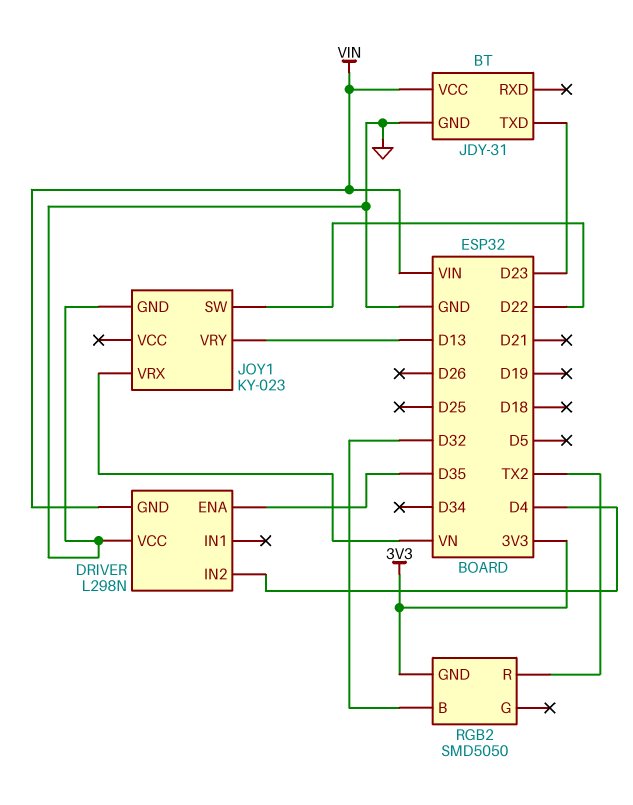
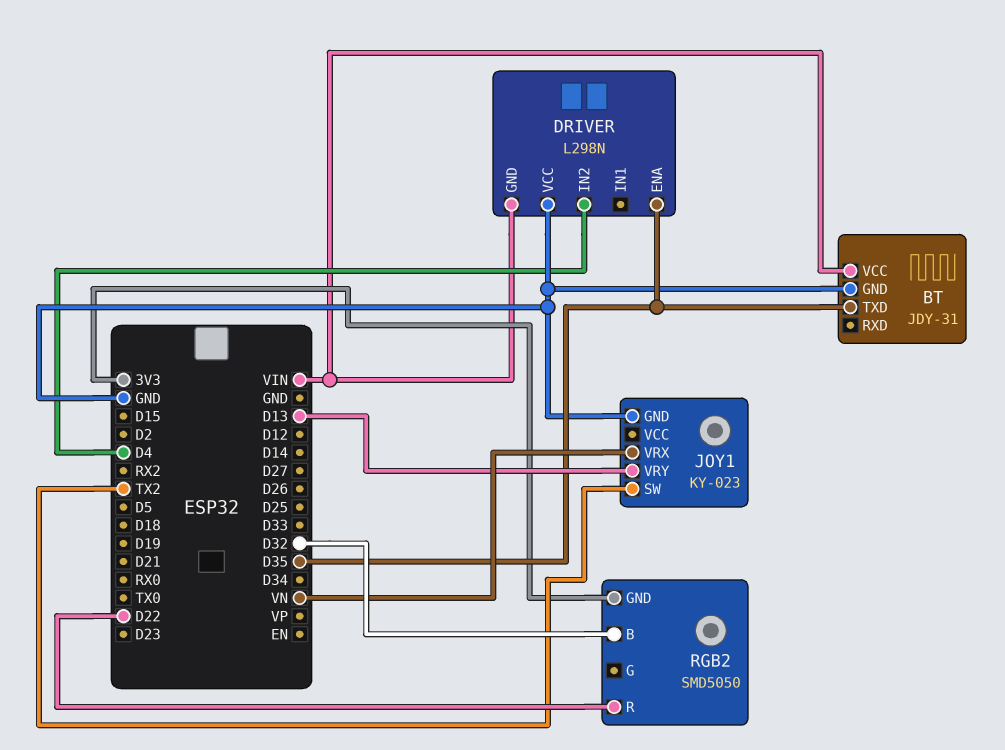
BT pin TXD: D23 -> D35
JOY1 pin SW: D22 -> TX2
RGB2 pin R: TX2 -> D22

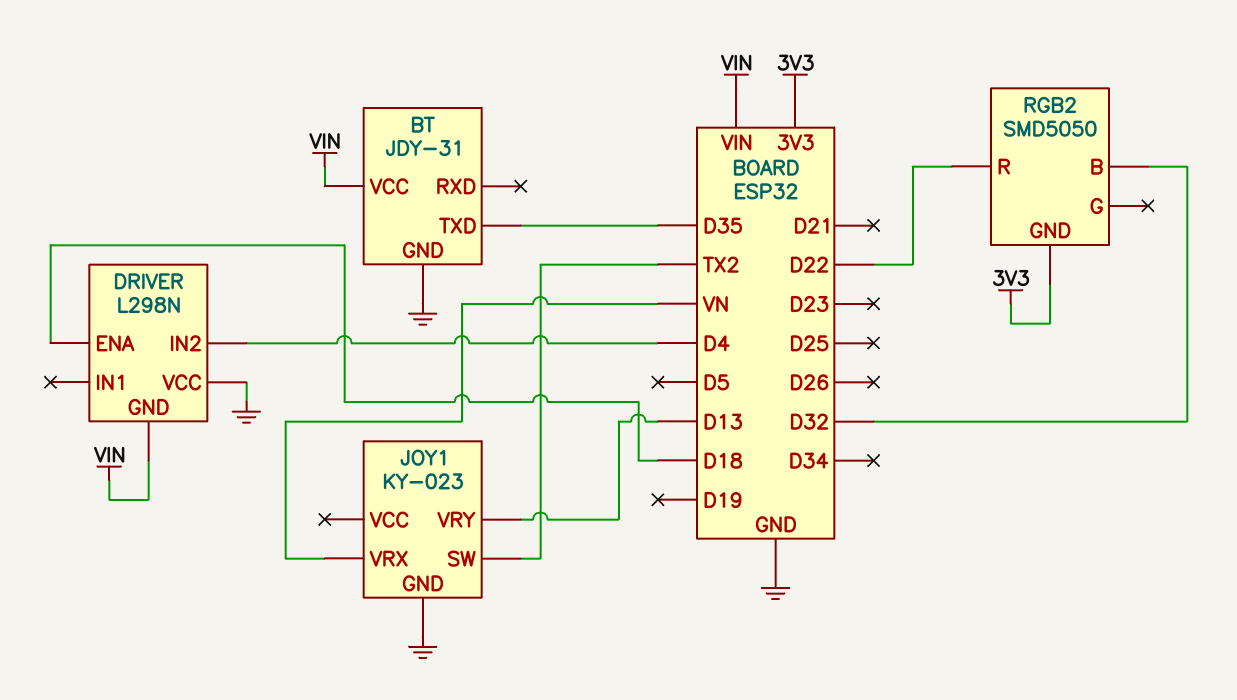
DRIVER pin ENA: D35 -> D18

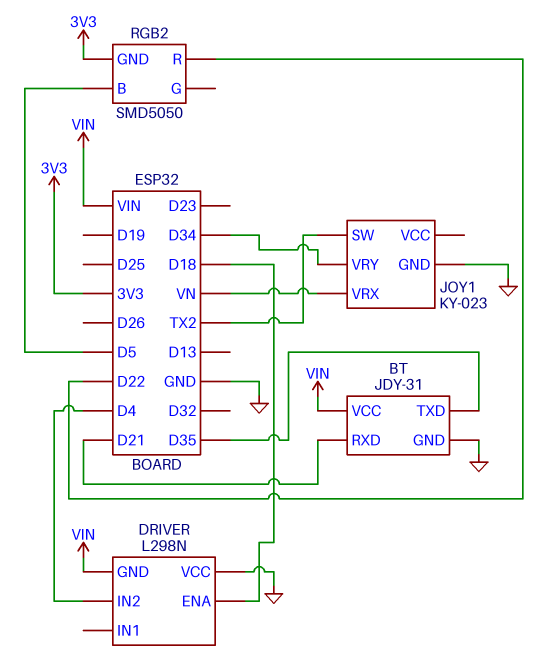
BT pin RXD: none -> D21
JOY1 pin VRY: D13 -> D34
RGB2 pin B: D32 -> D5

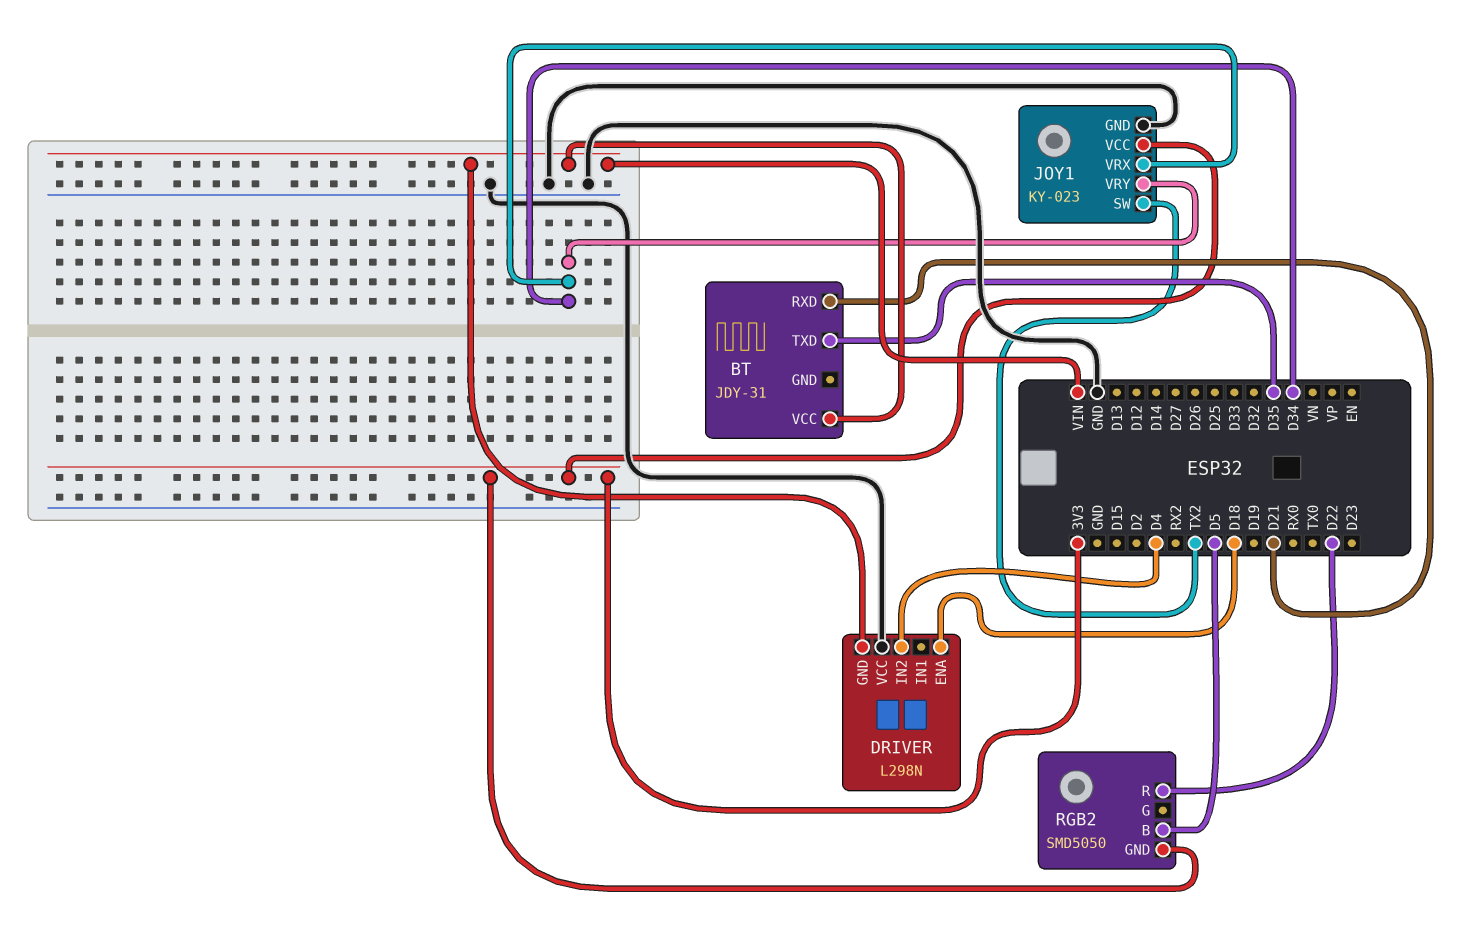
BT pin GND: GND -> none
JOY1 pin VCC: none -> 3V3
JOY1 pin VRX: VN -> D34

